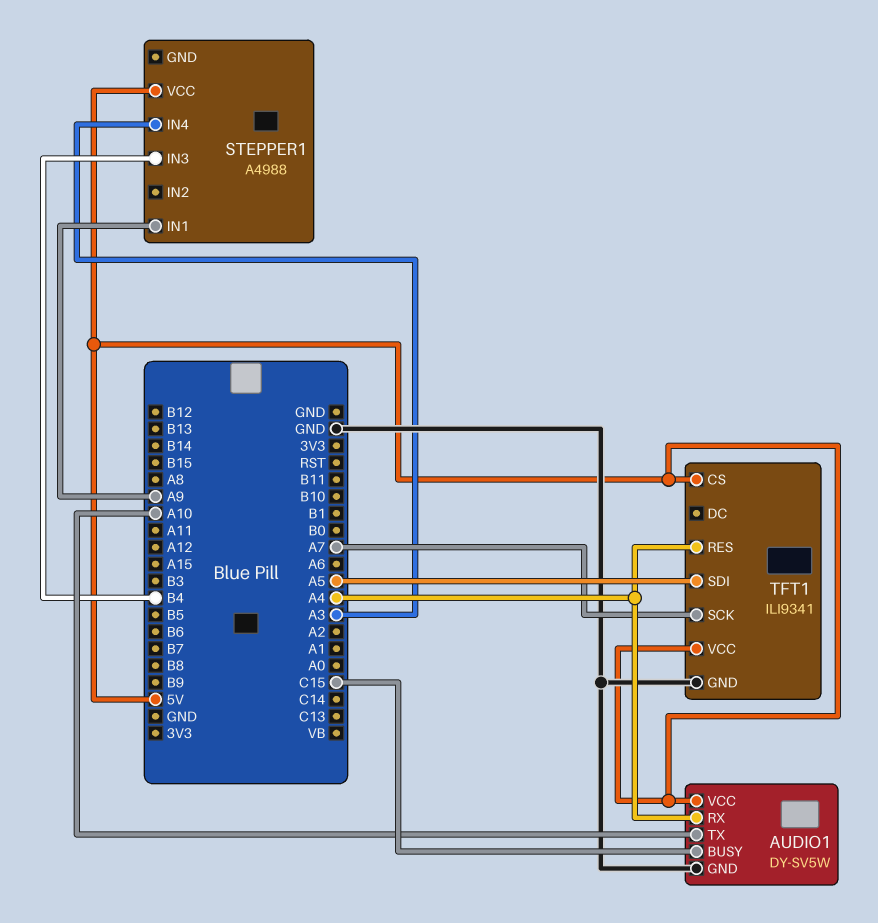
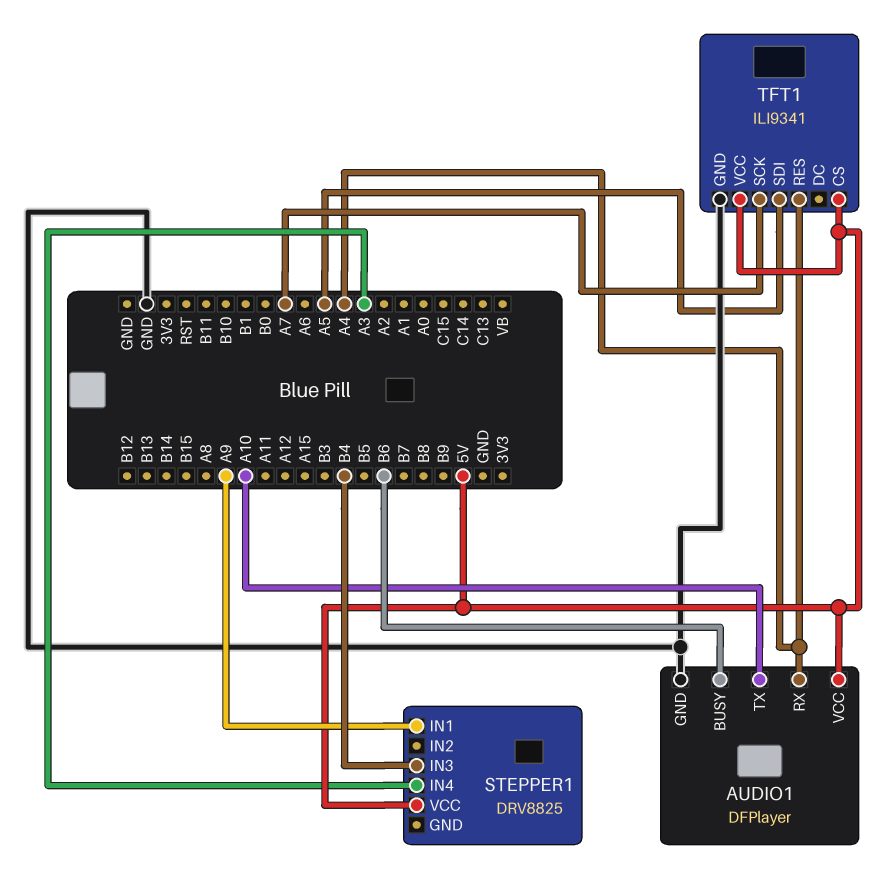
AUDIO1: DY-SV5W -> DFPlayer
AUDIO1 pin BUSY: C15 -> B6
STEPPER1: A4988 -> DRV8825

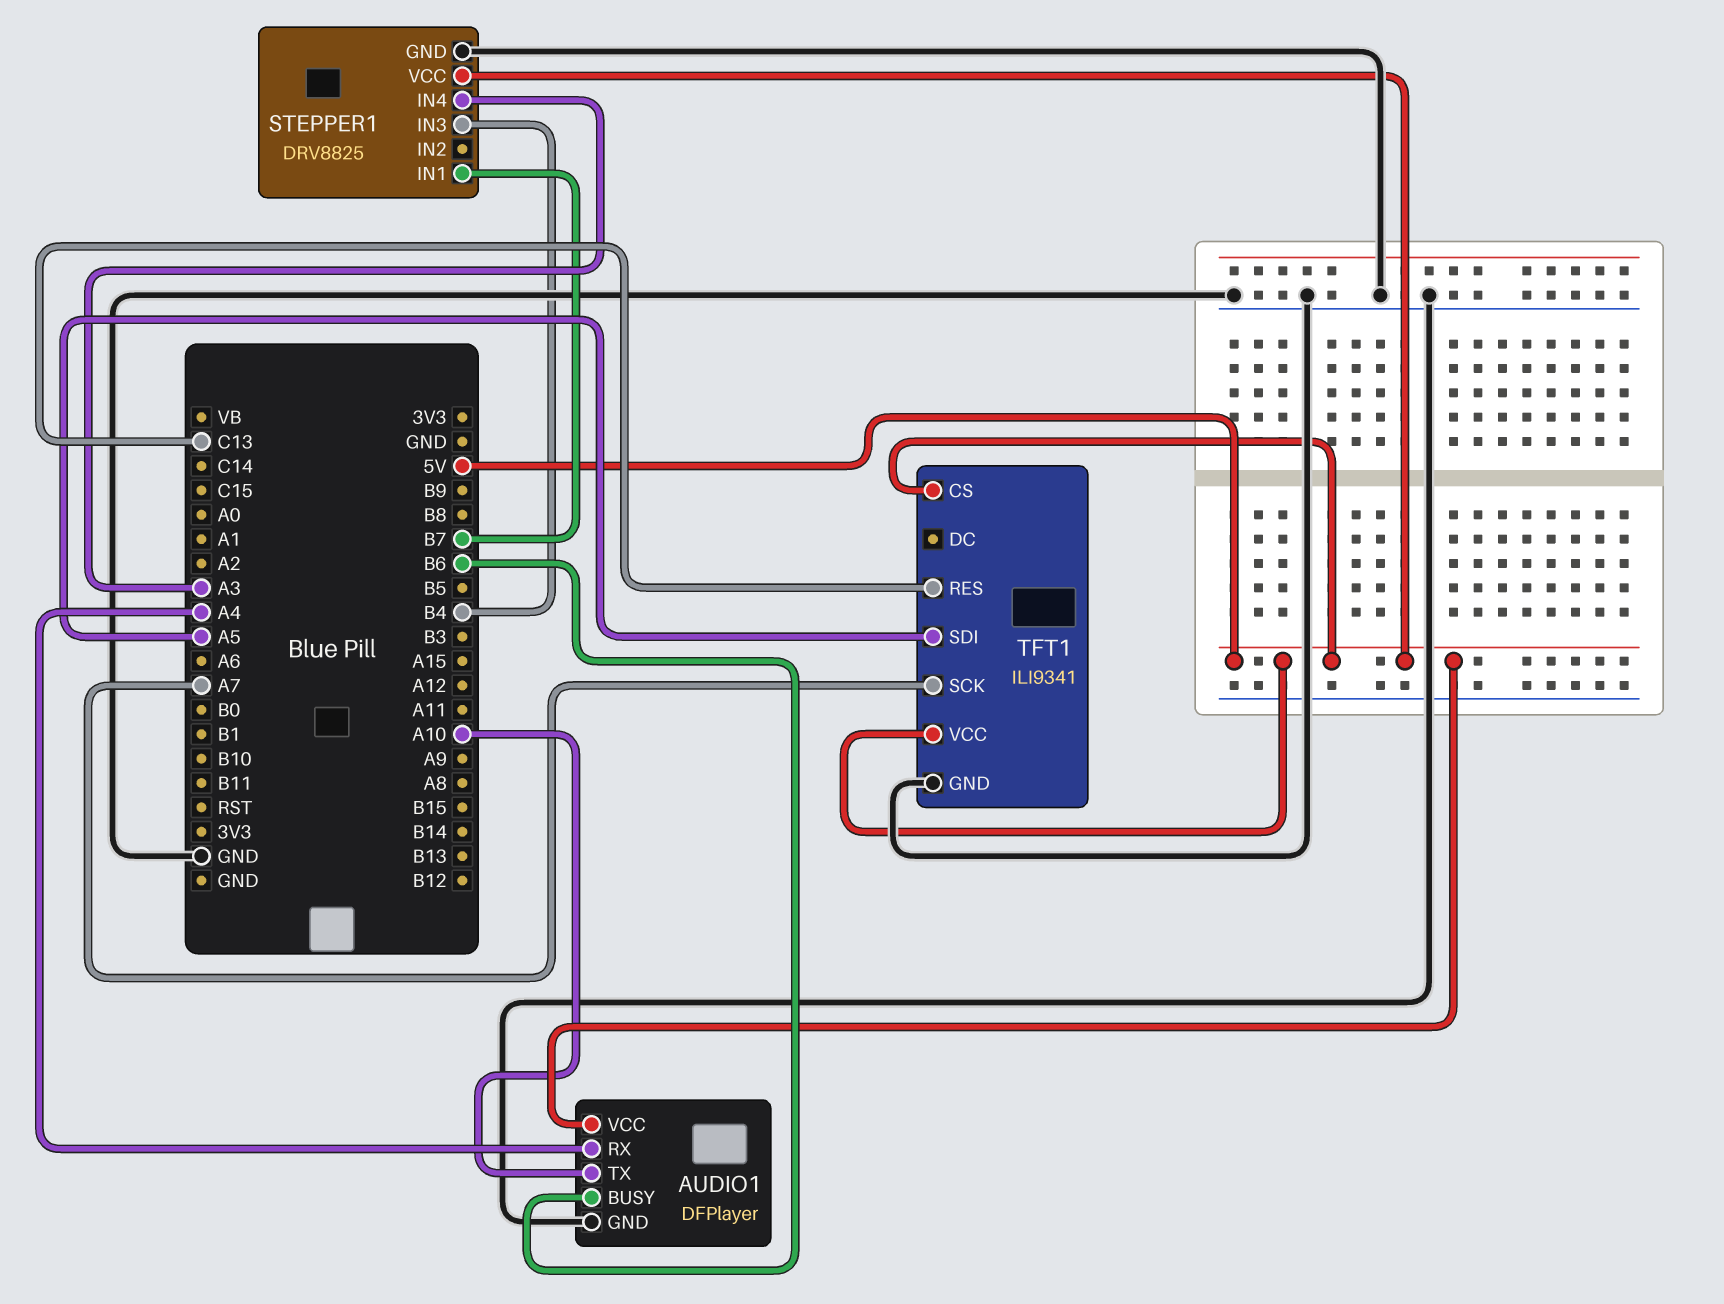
STEPPER1 pin GND: none -> GND
STEPPER1 pin IN1: A9 -> B7
TFT1 pin RES: A4 -> C13

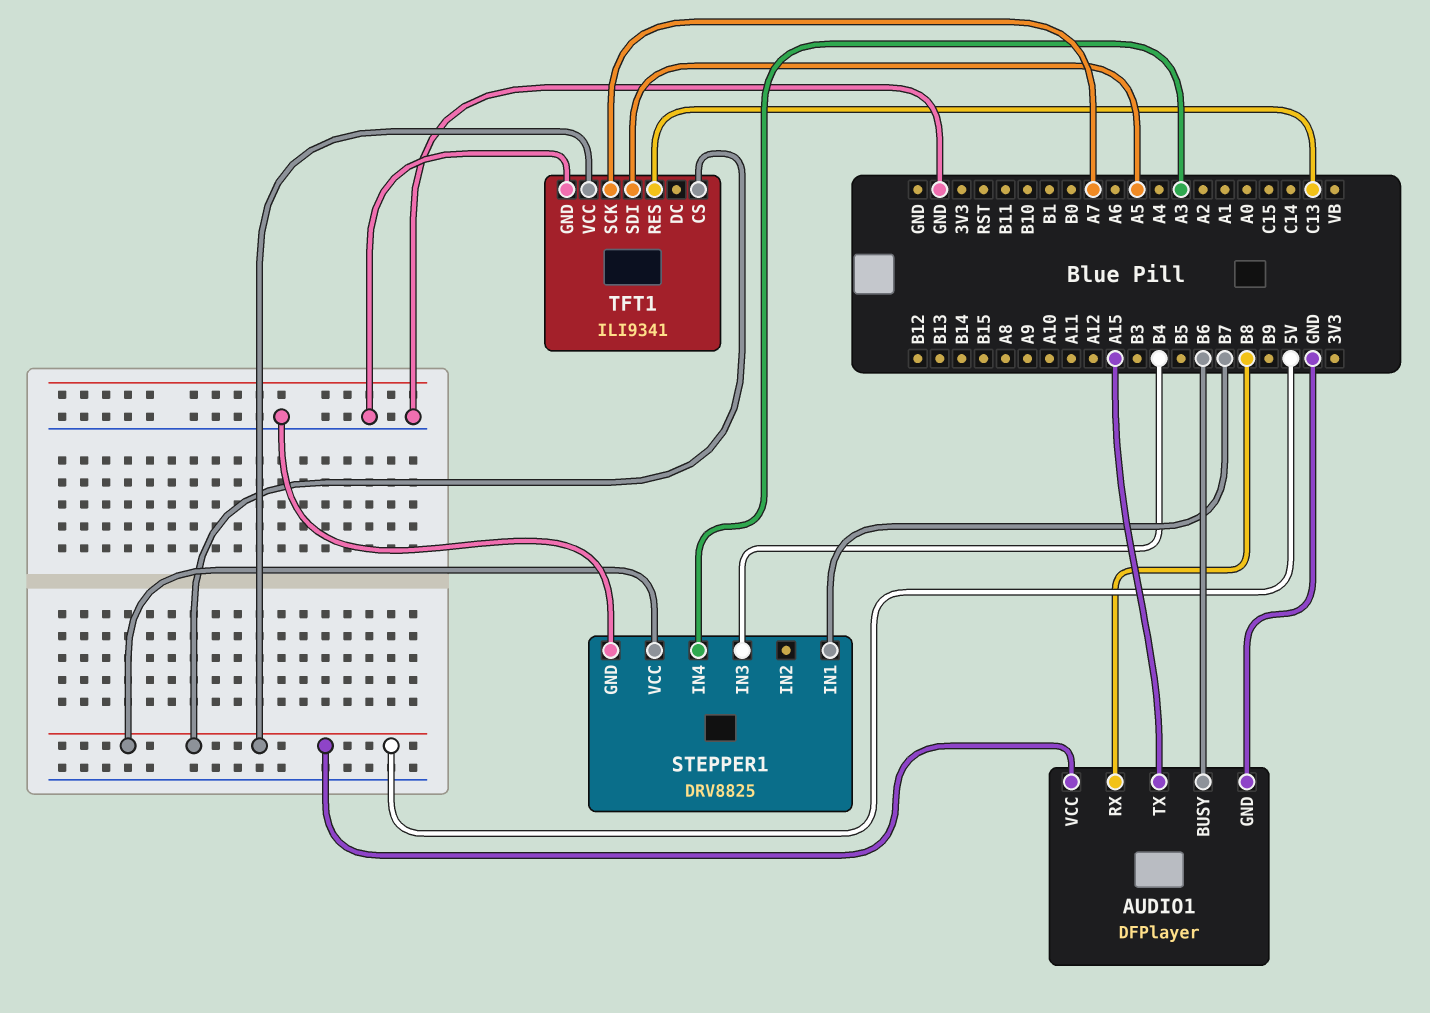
AUDIO1 pin RX: A4 -> B8
AUDIO1 pin TX: A10 -> A15

